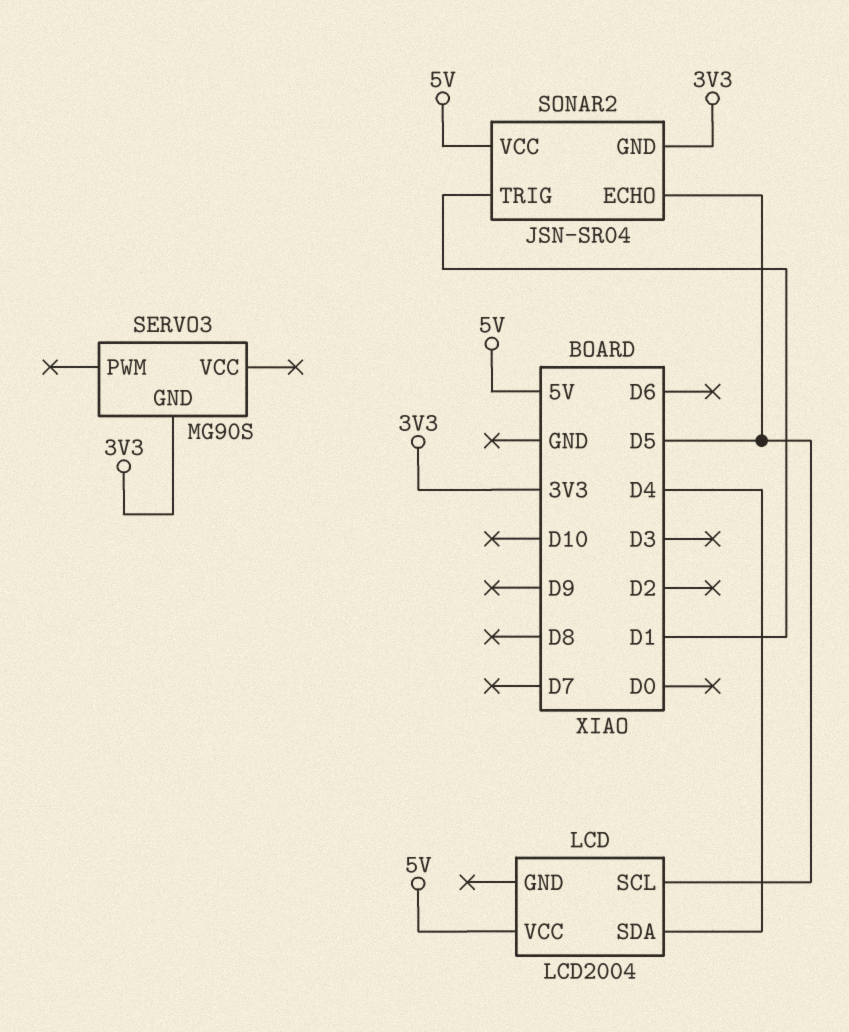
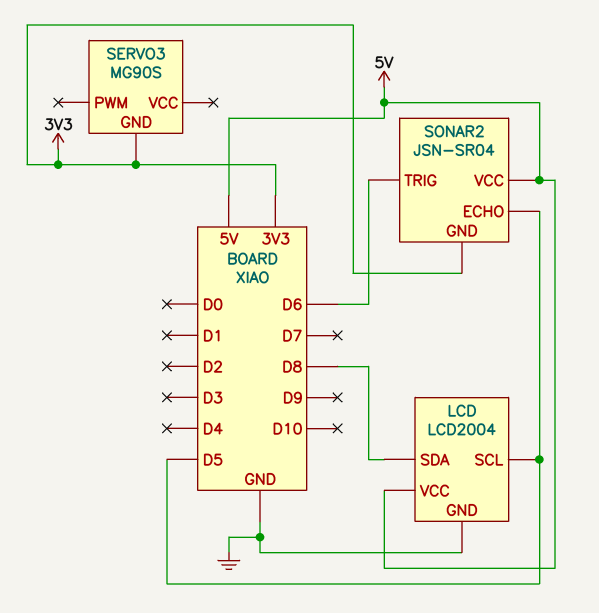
LCD pin GND: none -> GND
LCD pin SDA: D4 -> D8
SONAR2 pin TRIG: D1 -> D6

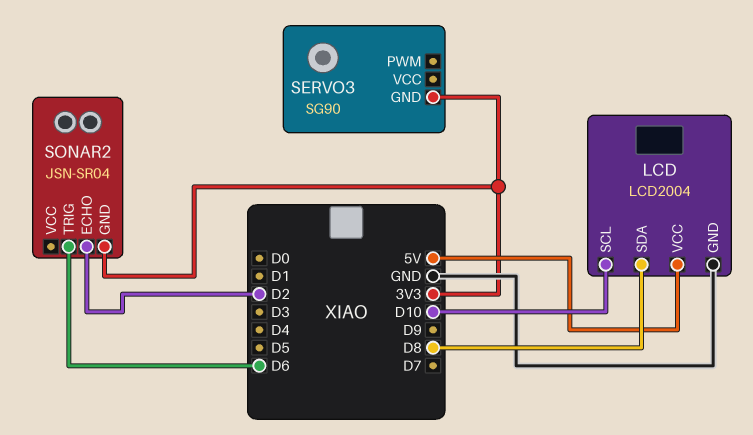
LCD pin SCL: D5 -> D10
SERVO3: MG90S -> SG90
SONAR2 pin ECHO: D5 -> D2
SONAR2 pin VCC: 5V -> none

